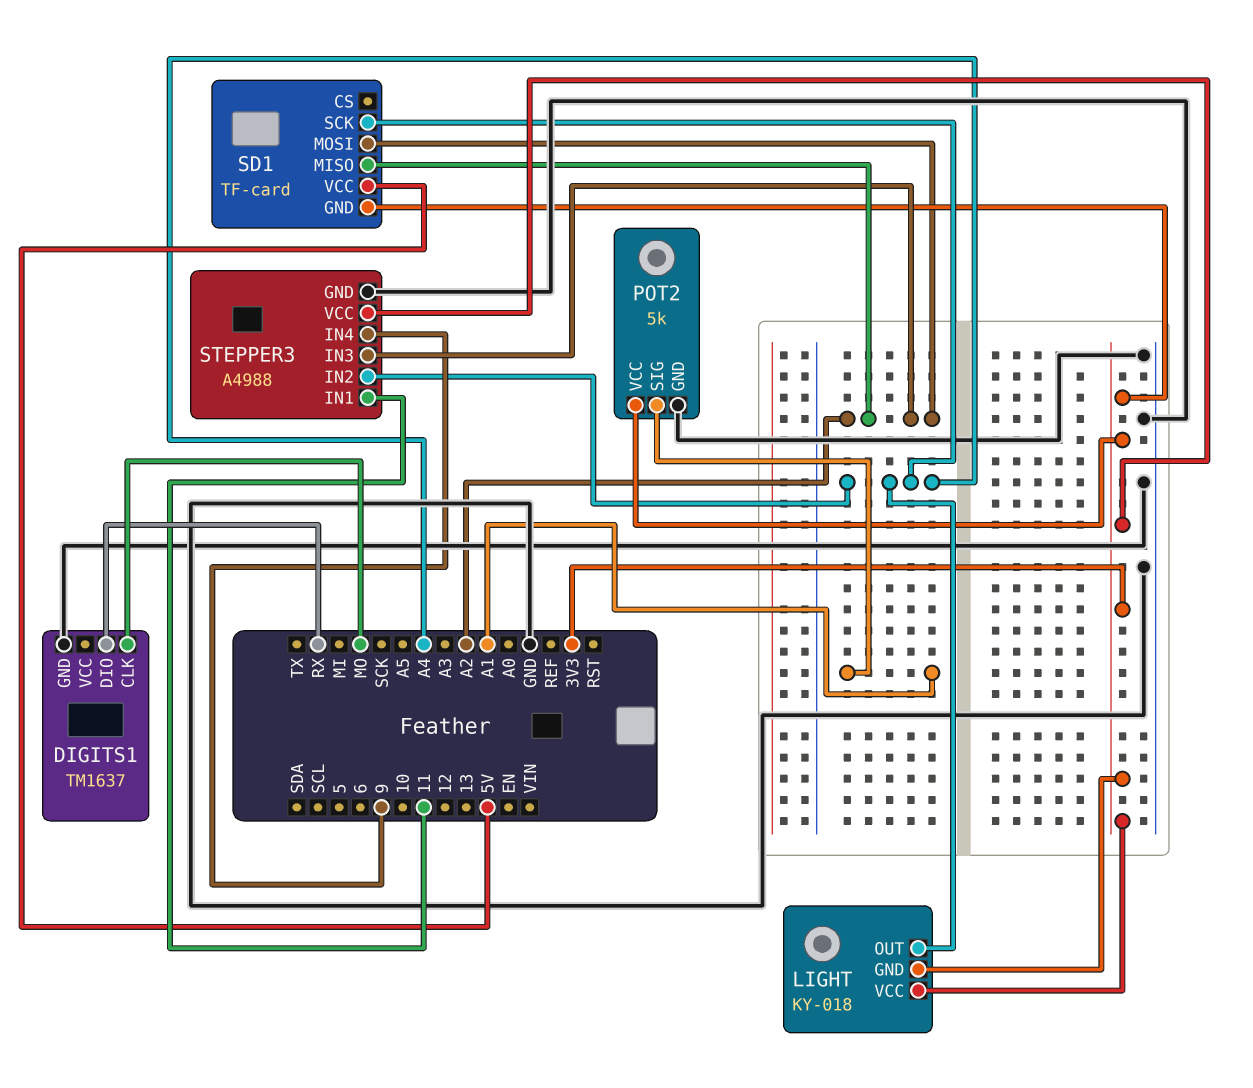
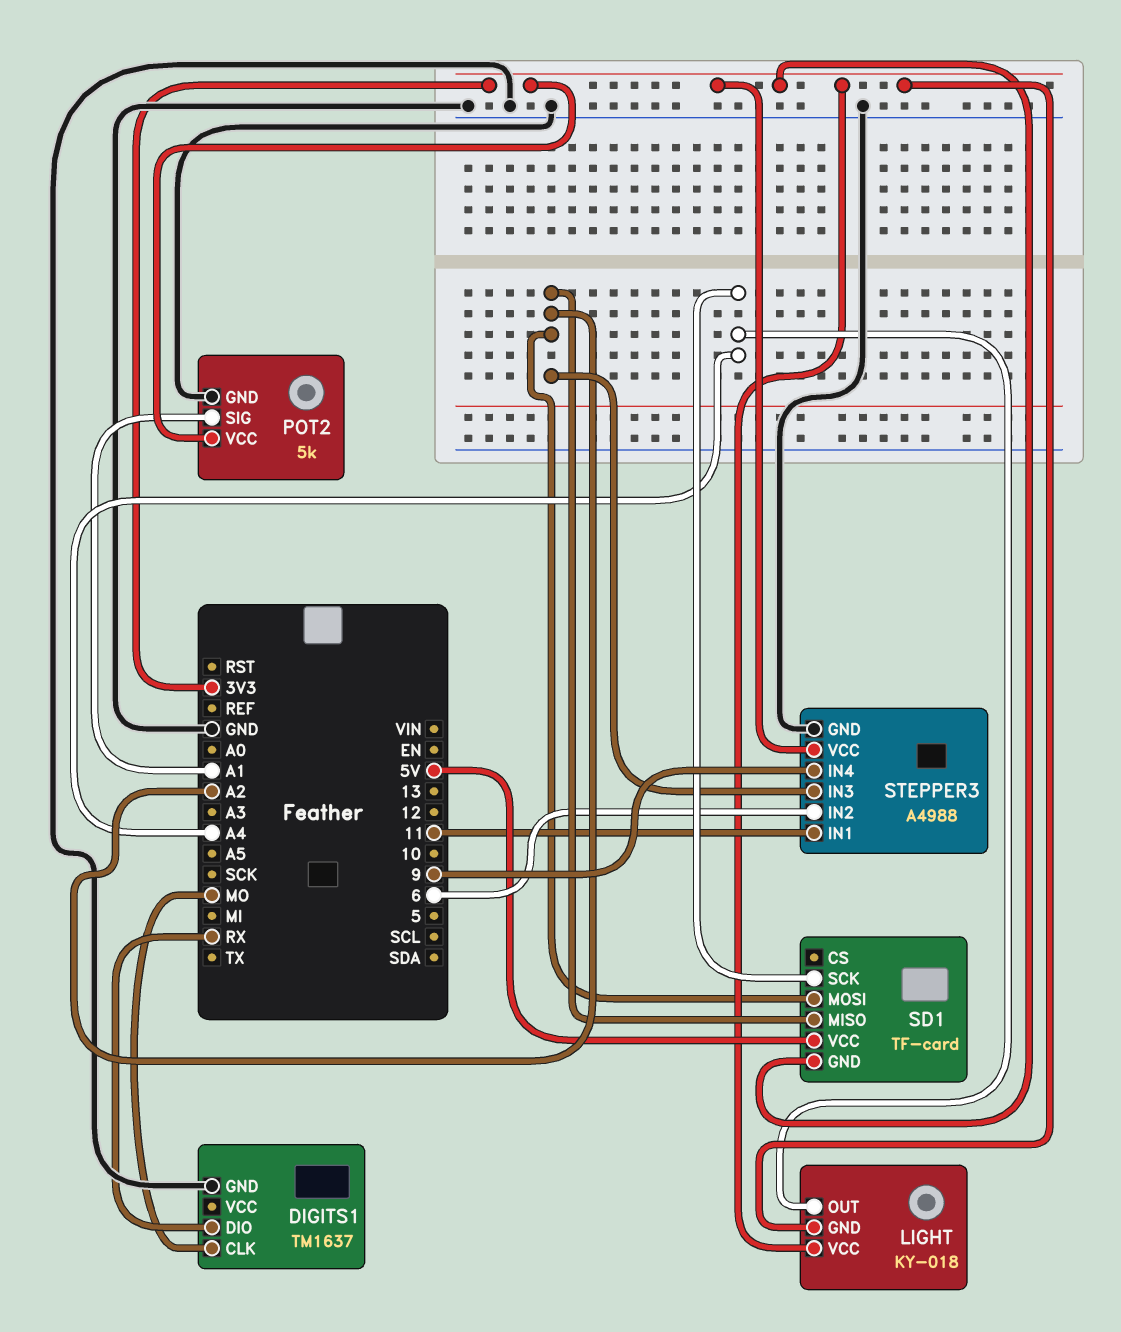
STEPPER3 pin IN2: A4 -> 6

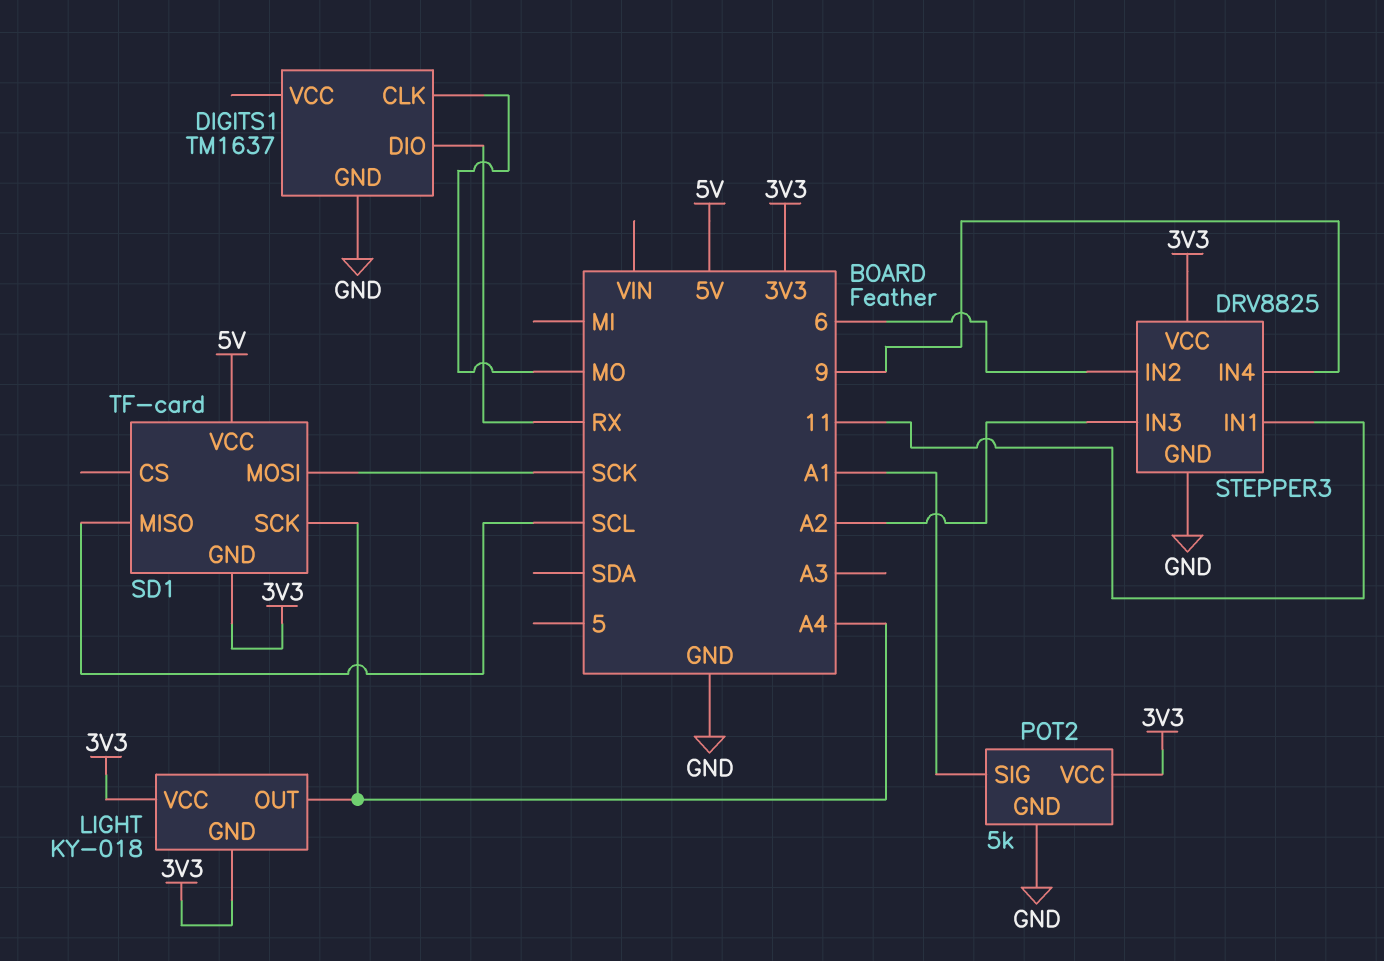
SD1 pin MISO: A2 -> SCL
SD1 pin MOSI: A2 -> SCK
STEPPER3: A4988 -> DRV8825

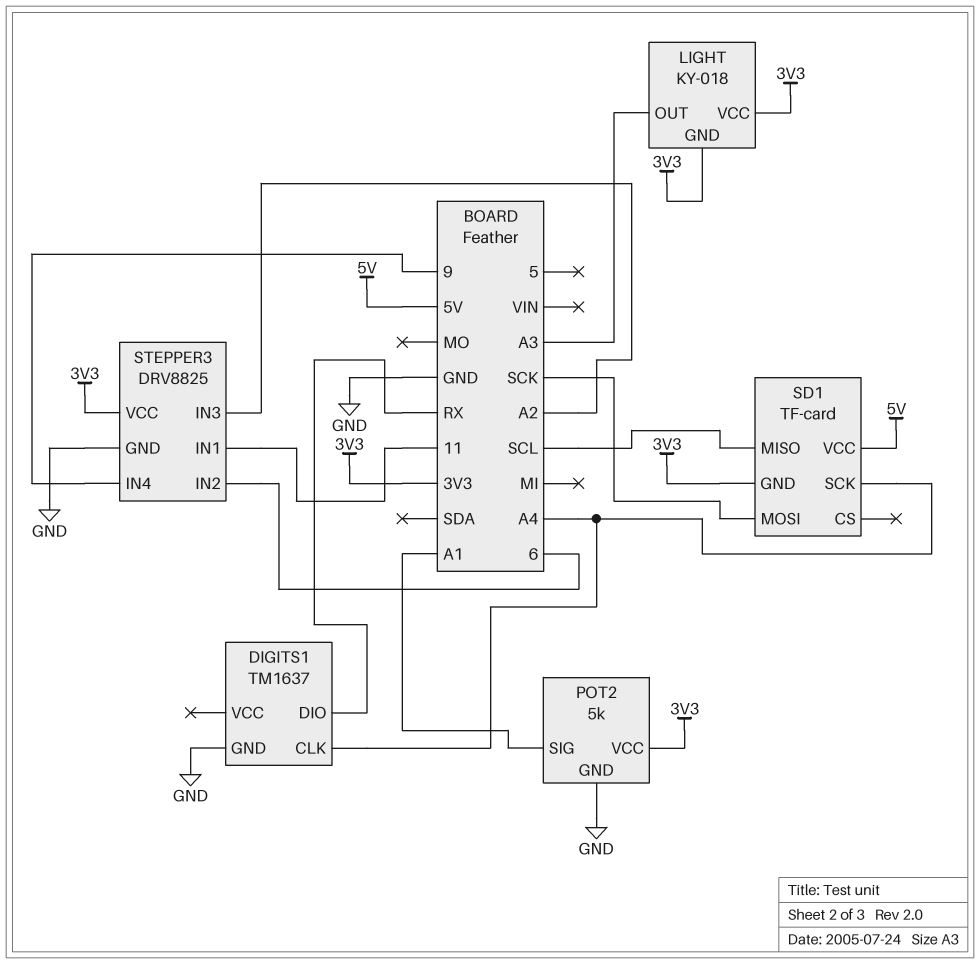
DIGITS1 pin CLK: MO -> A4
LIGHT pin OUT: A4 -> A3

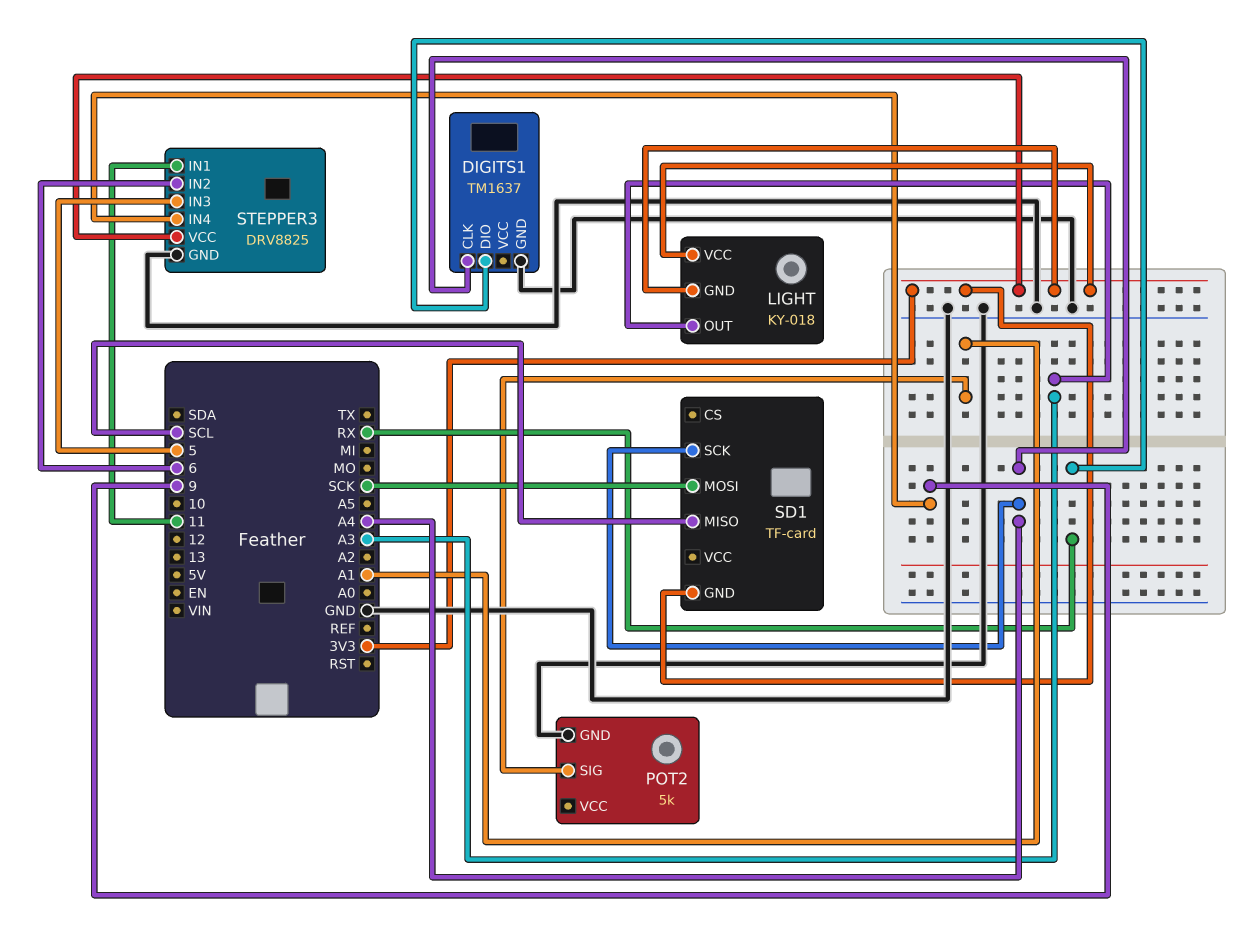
POT2 pin VCC: 3V3 -> none
SD1 pin VCC: 5V -> none
STEPPER3 pin IN3: A2 -> 5

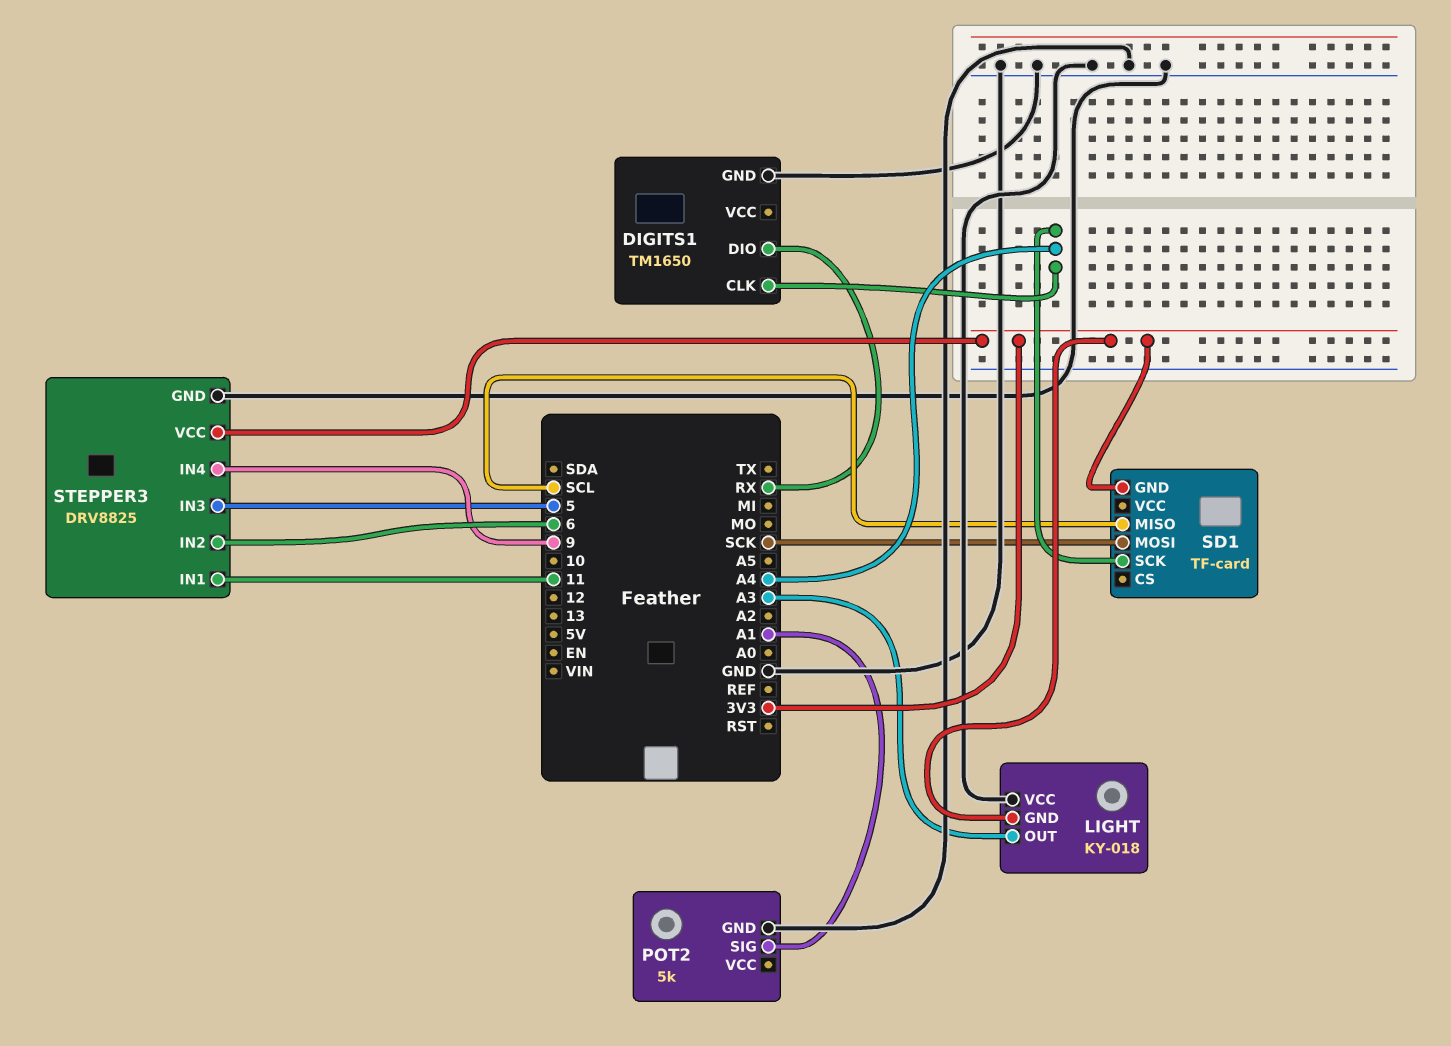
DIGITS1: TM1637 -> TM1650
LIGHT pin VCC: 3V3 -> GND

